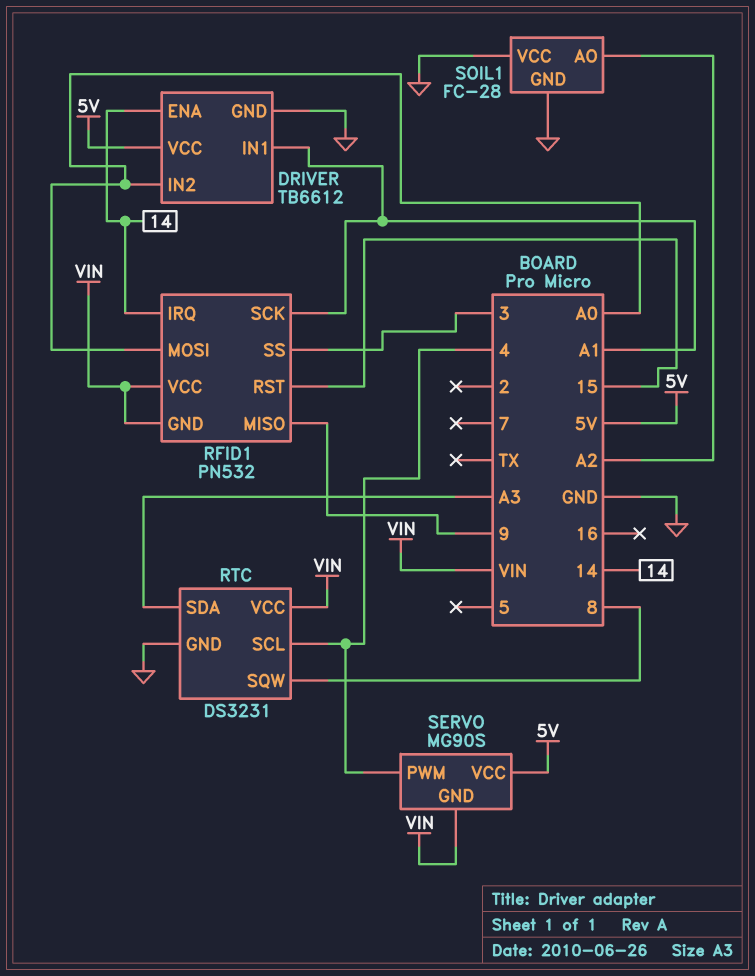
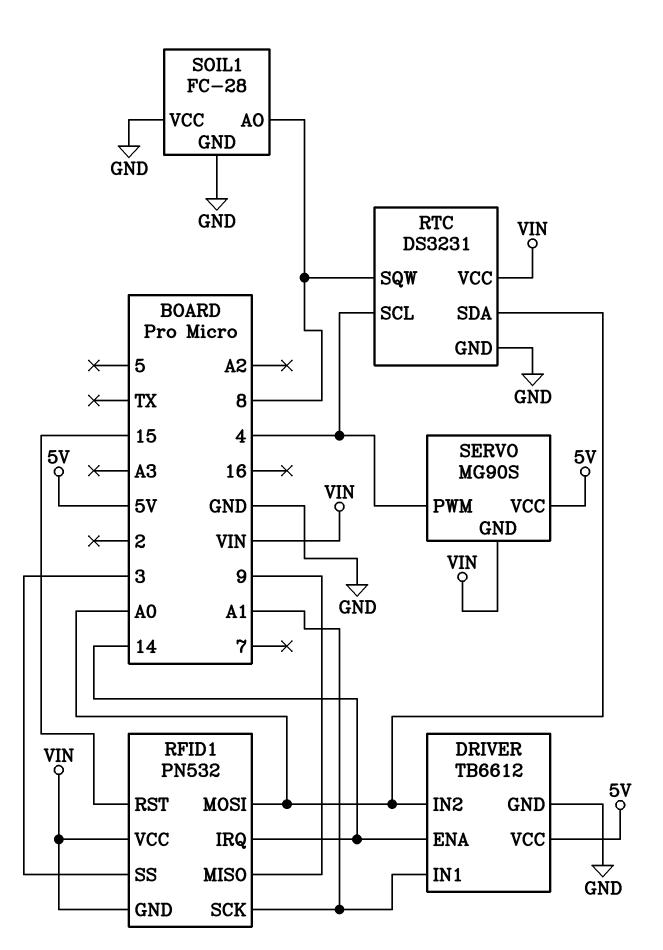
RTC pin SDA: A3 -> A0
SOIL1 pin AO: A2 -> 8

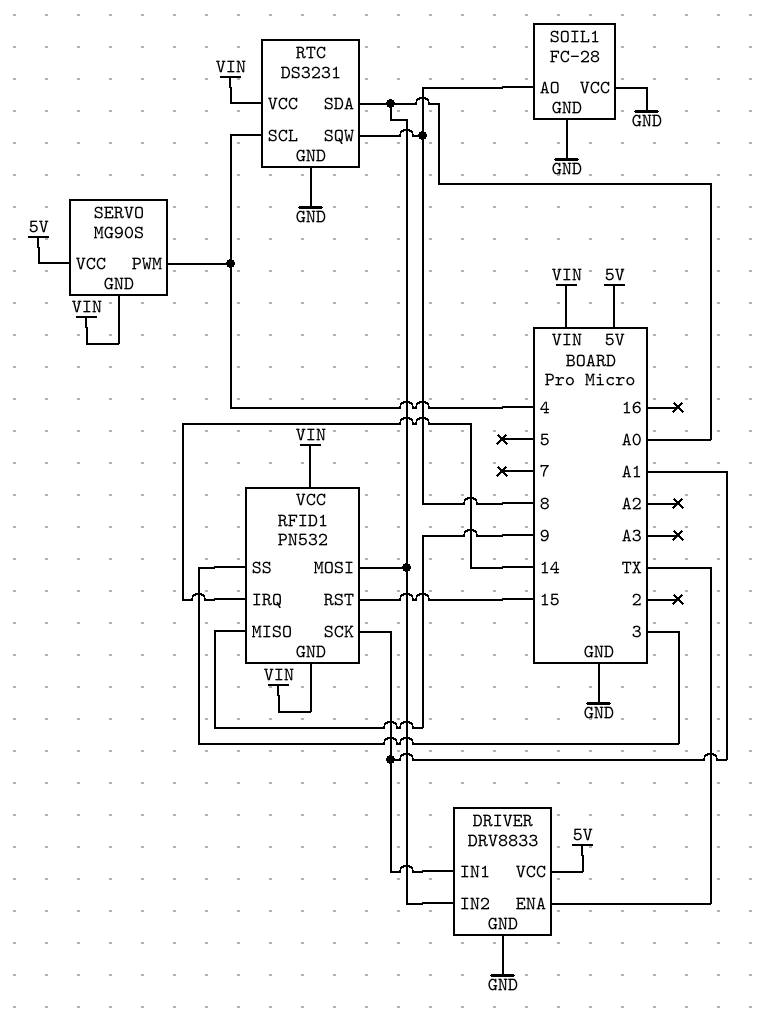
DRIVER: TB6612 -> DRV8833
DRIVER pin ENA: 14 -> TX

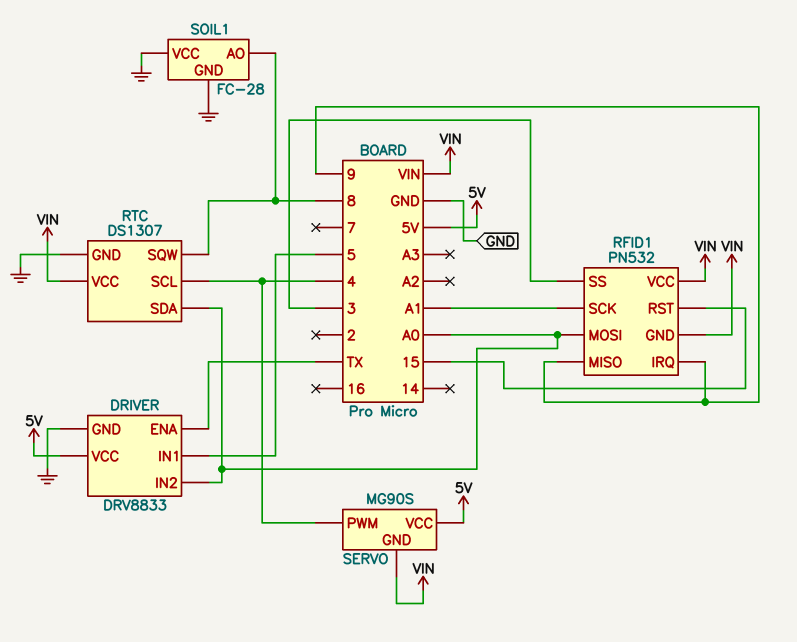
DRIVER pin IN1: A1 -> 5
RFID1 pin IRQ: 14 -> 9
RTC: DS3231 -> DS1307

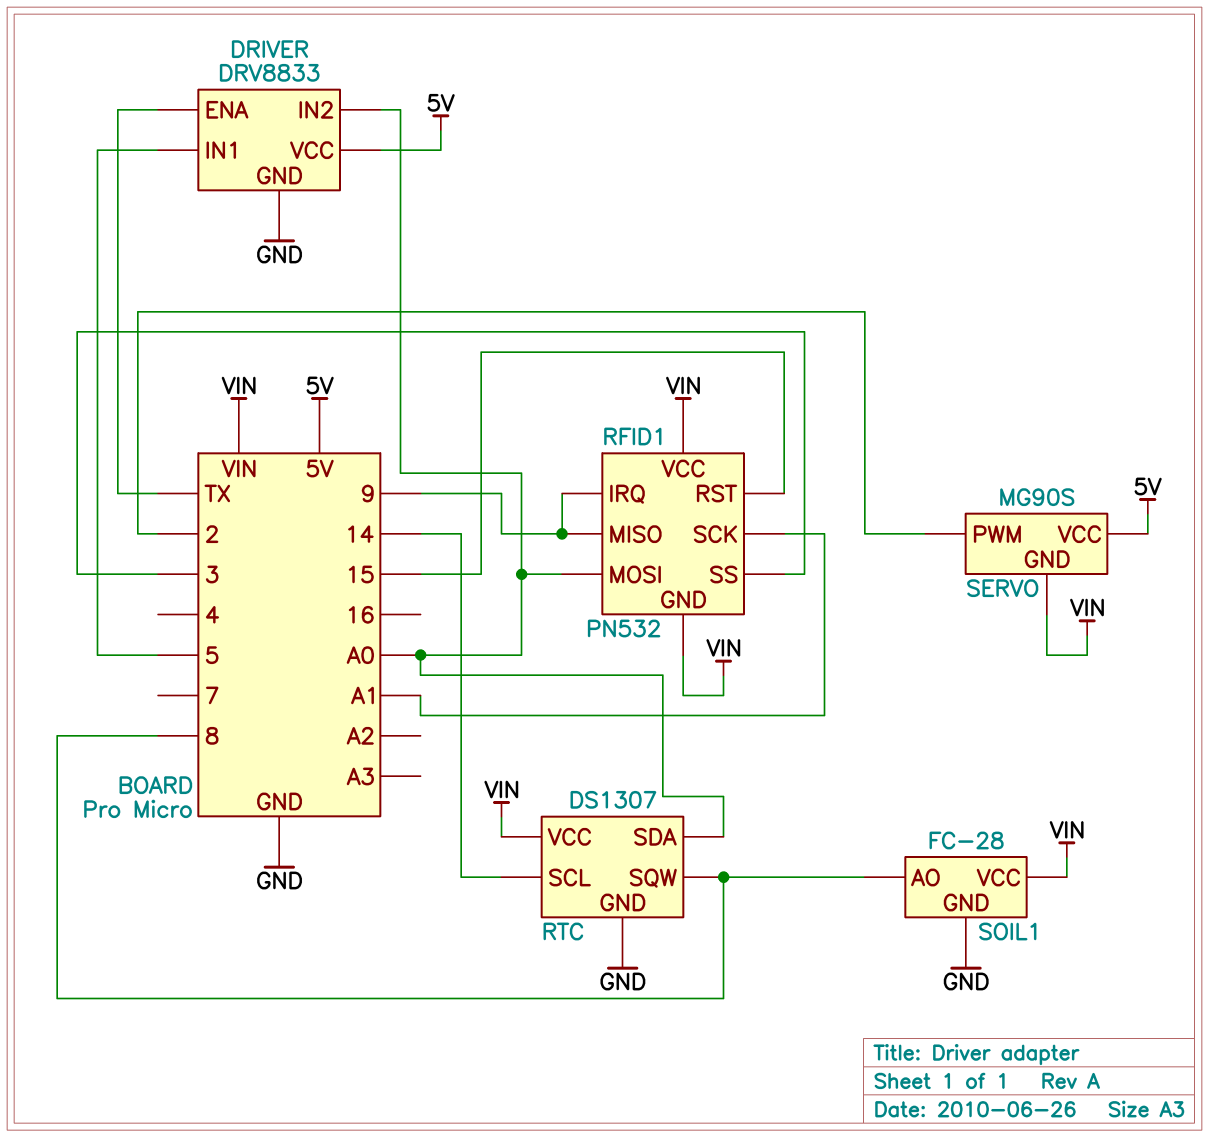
RTC pin SCL: 4 -> 14
SERVO pin PWM: 4 -> 2
SOIL1 pin VCC: GND -> VIN

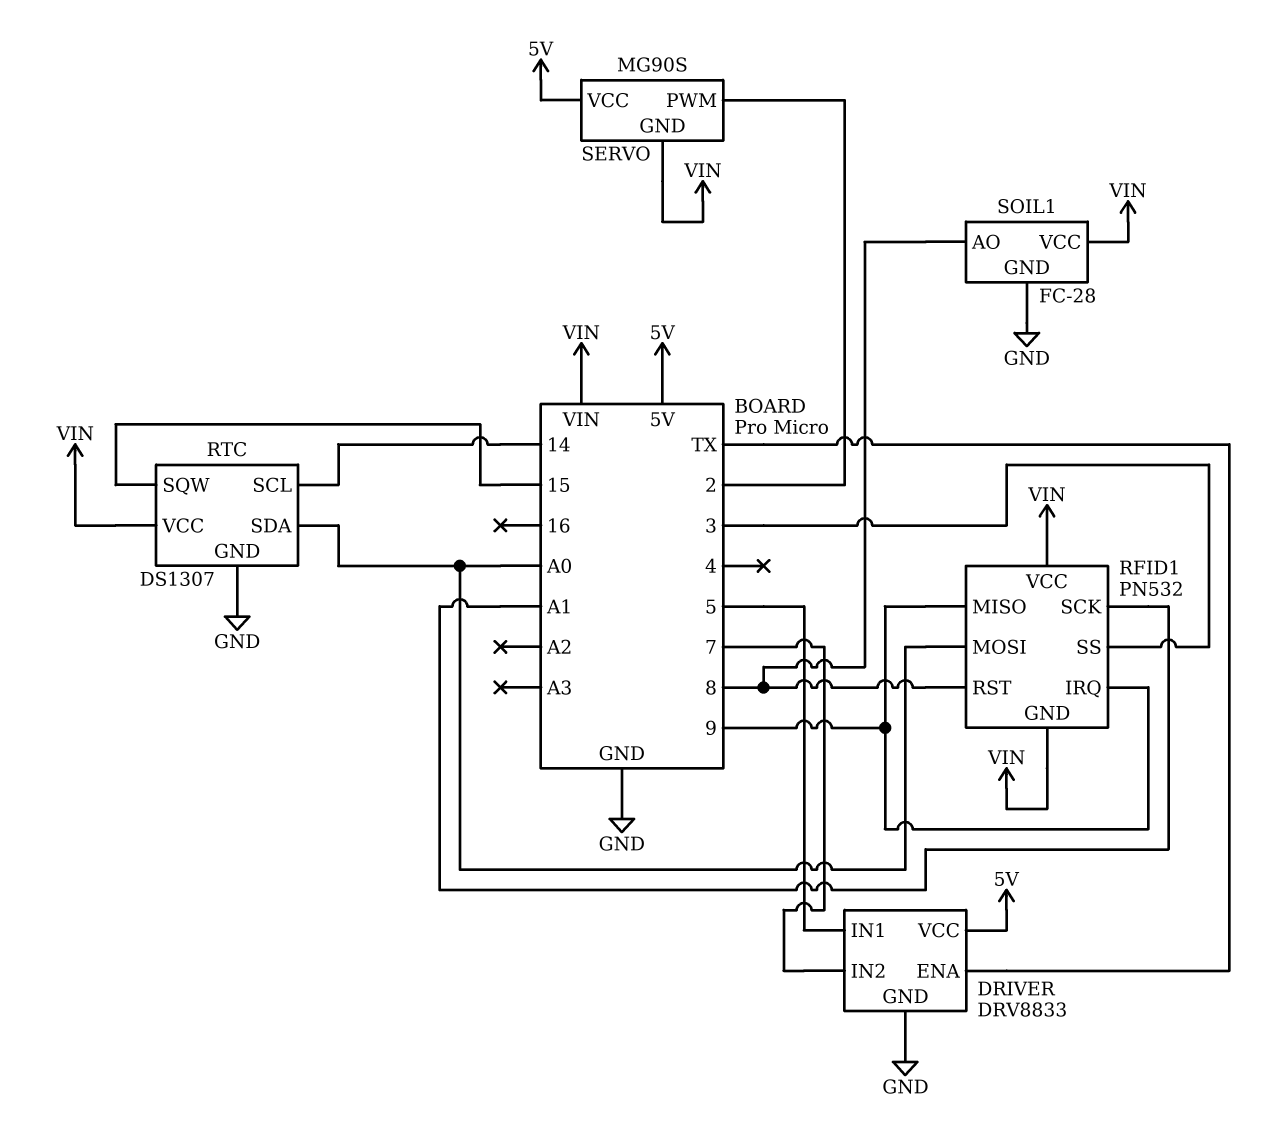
DRIVER pin IN2: A0 -> 7
RFID1 pin RST: 15 -> 8
RTC pin SQW: 8 -> 15

